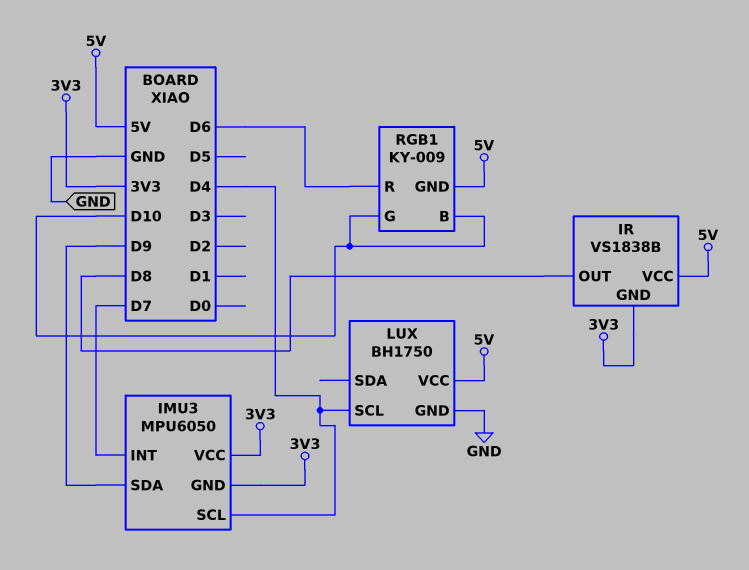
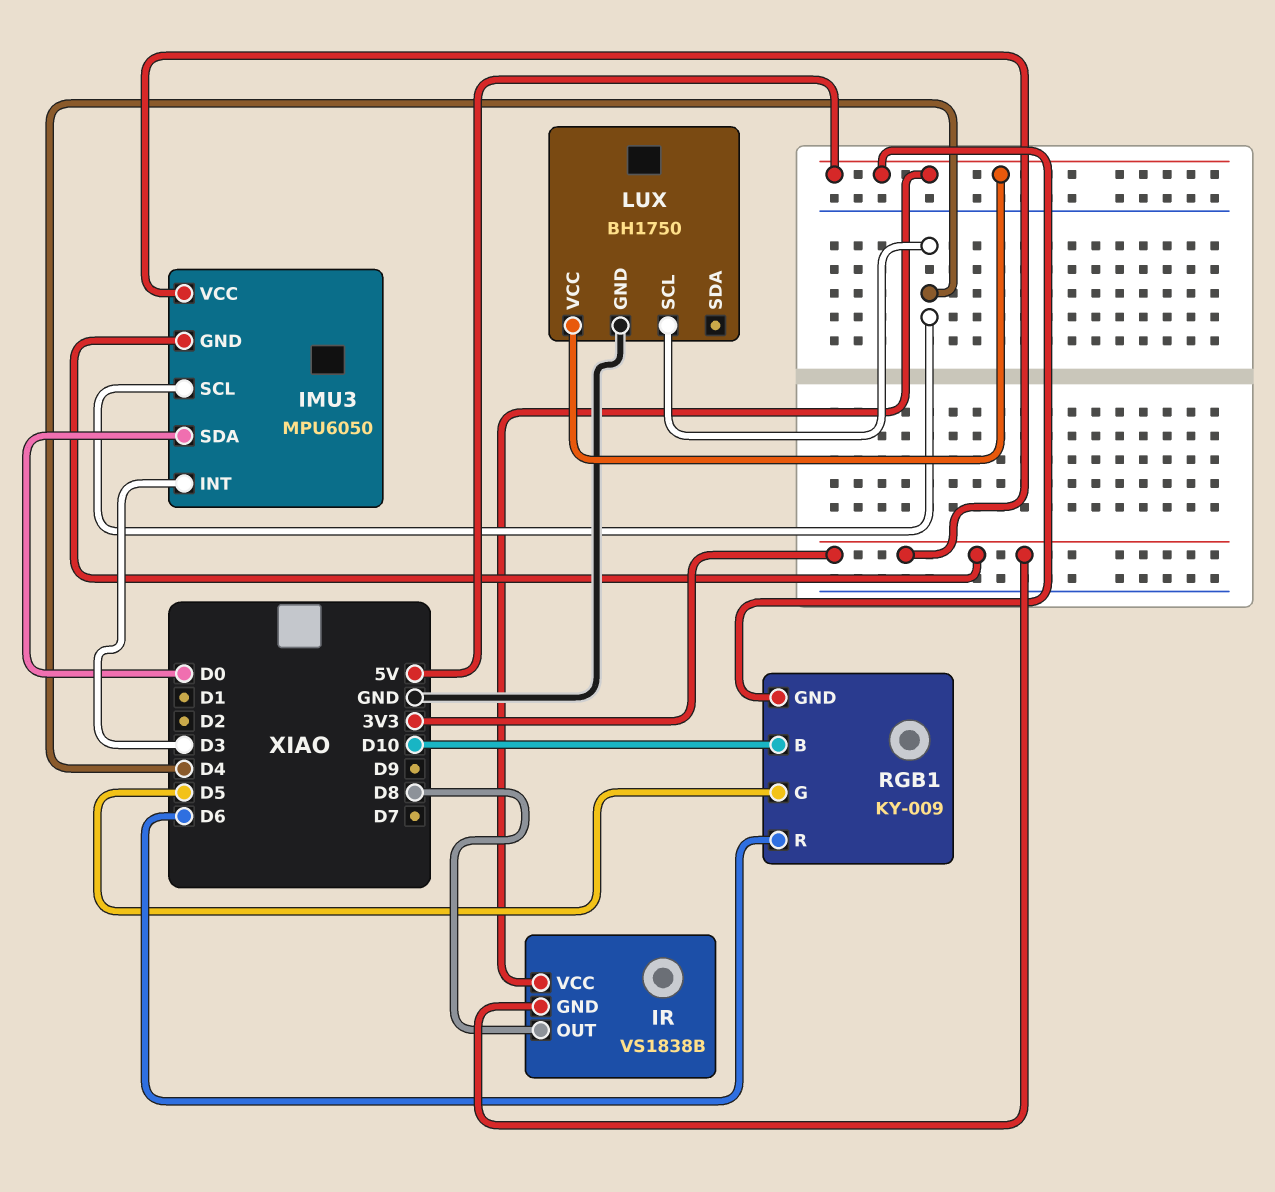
IMU3 pin INT: D7 -> D3
IMU3 pin SDA: D9 -> D0
RGB1 pin G: D10 -> D5

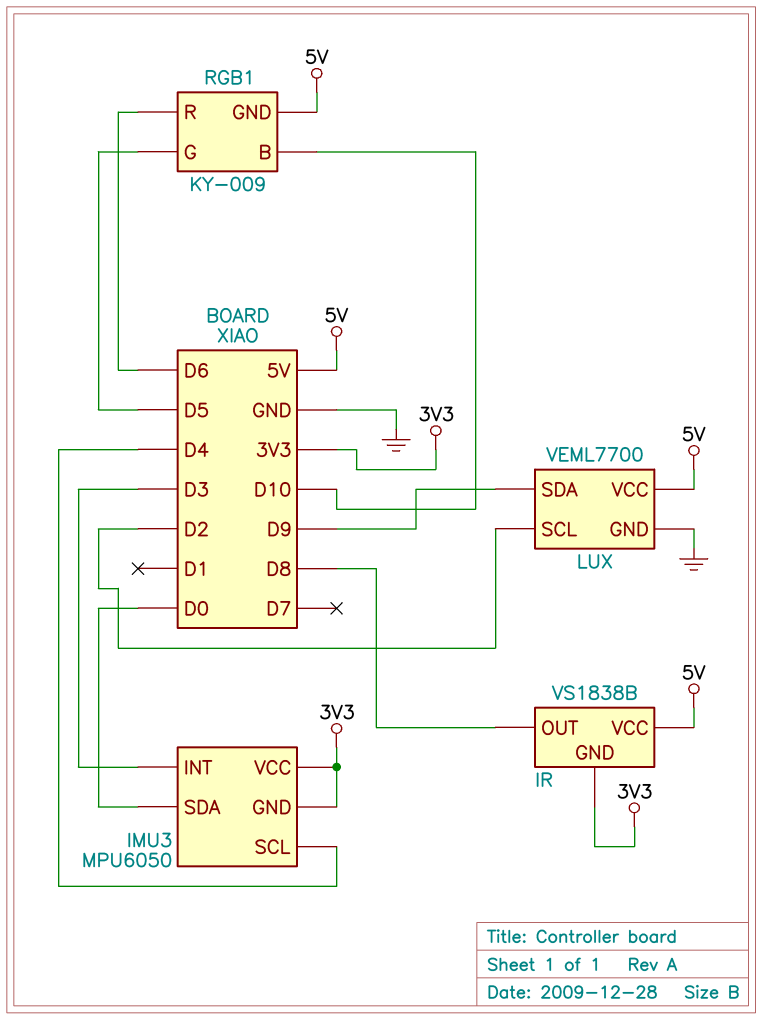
LUX: BH1750 -> VEML7700
LUX pin SCL: D4 -> D2
LUX pin SDA: none -> D9

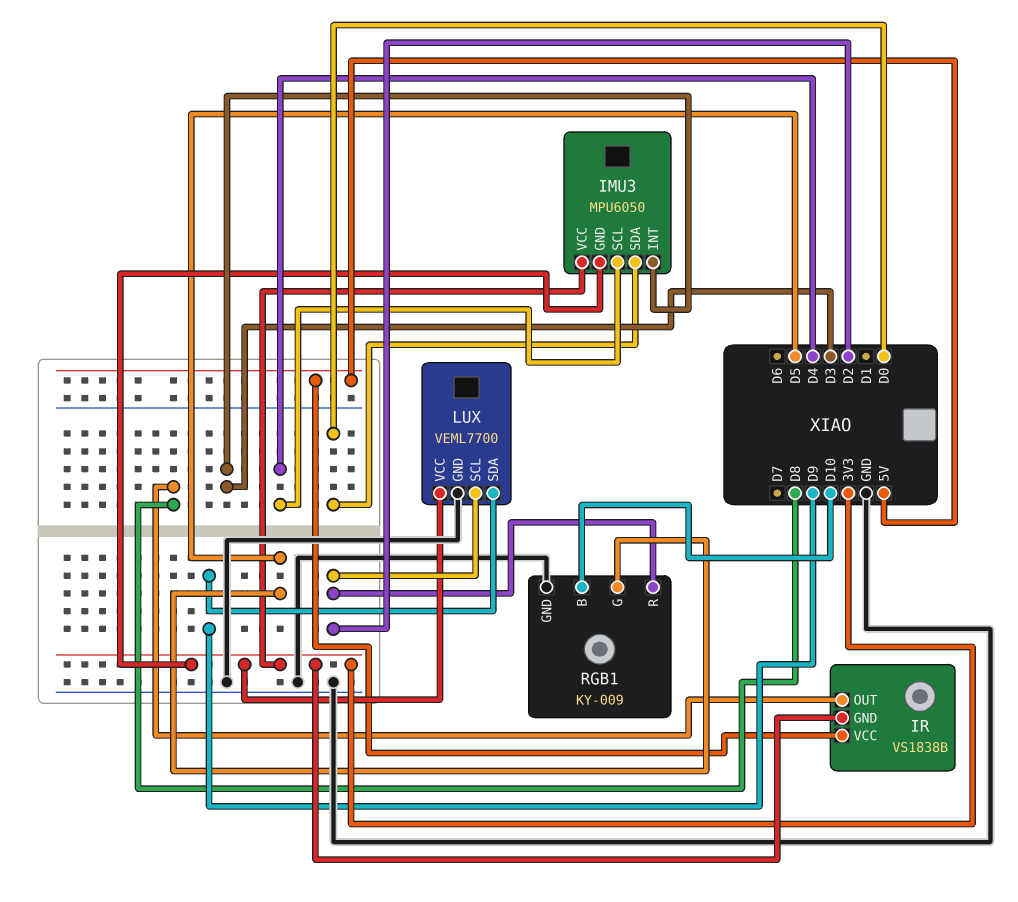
LUX pin VCC: 5V -> 3V3
RGB1 pin GND: 5V -> GND
RGB1 pin R: D6 -> D2

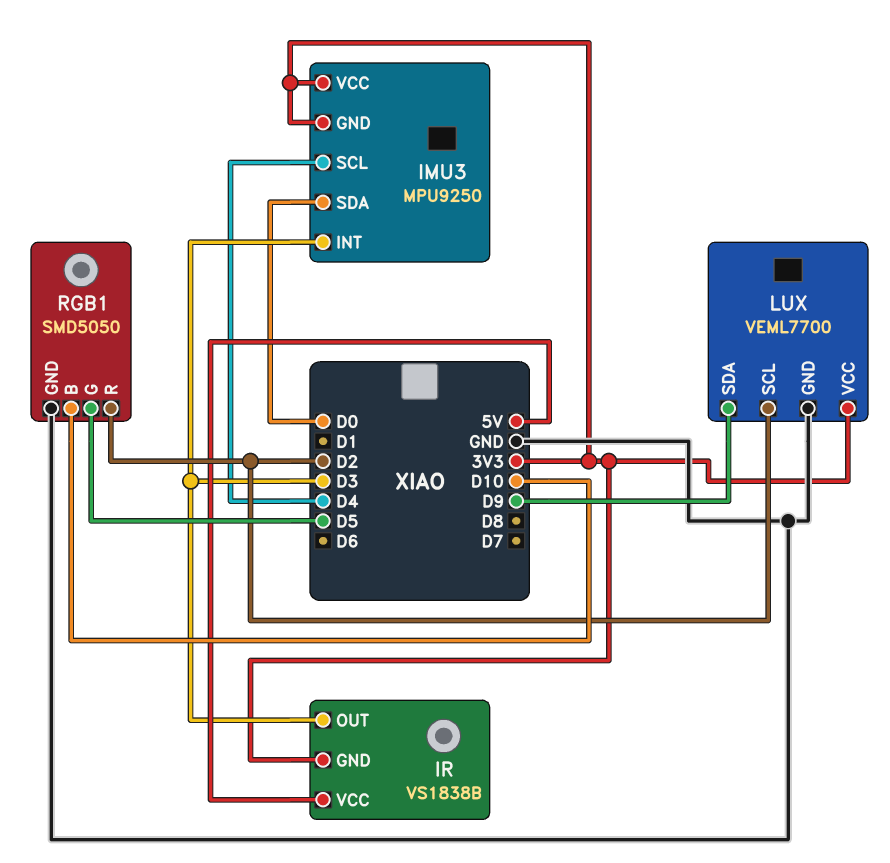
IMU3: MPU6050 -> MPU9250
IR pin OUT: D8 -> D3
RGB1: KY-009 -> SMD5050

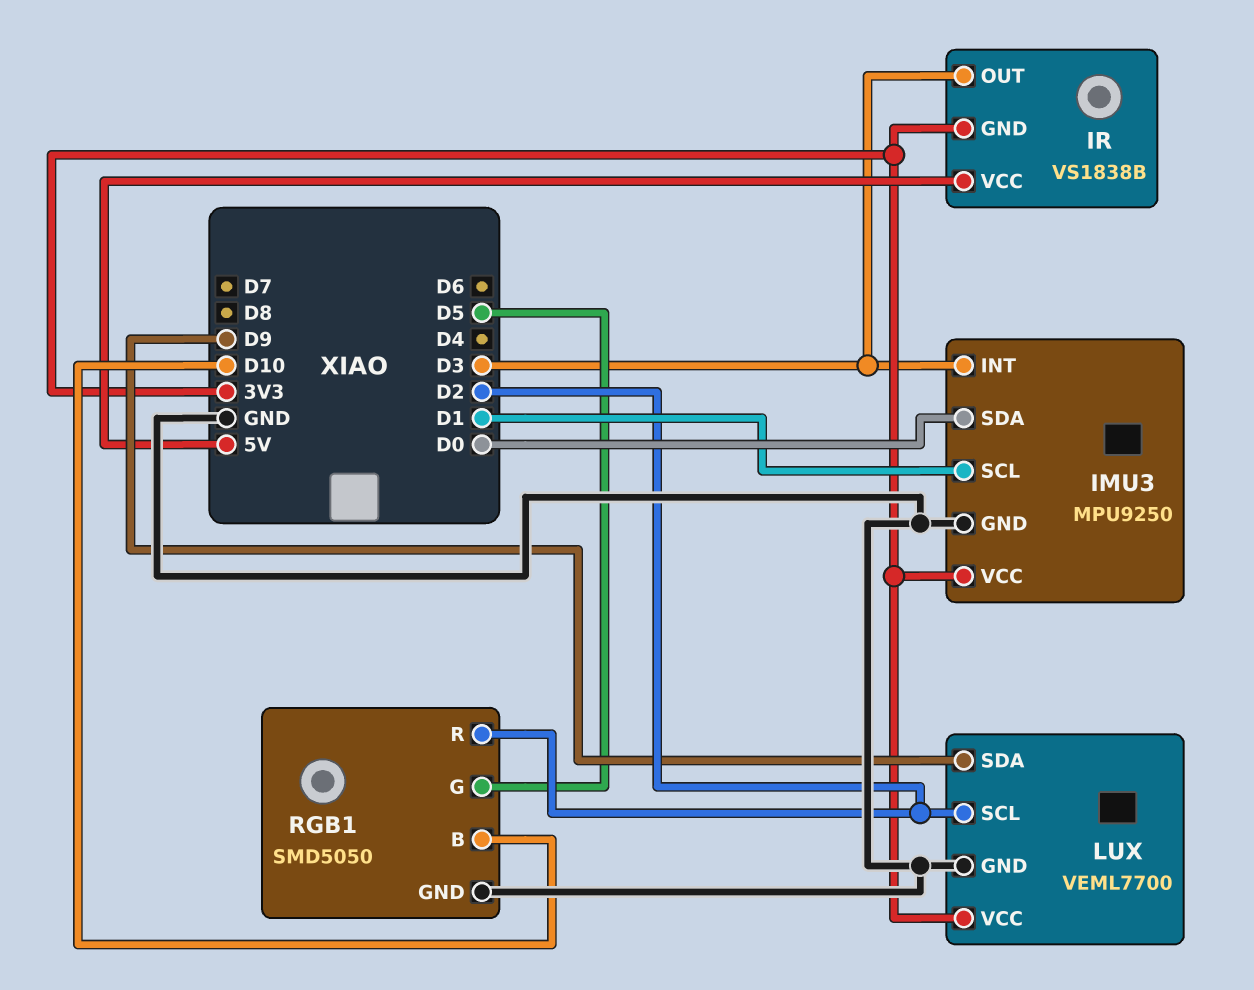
IMU3 pin GND: 3V3 -> GND
IMU3 pin SCL: D4 -> D1

